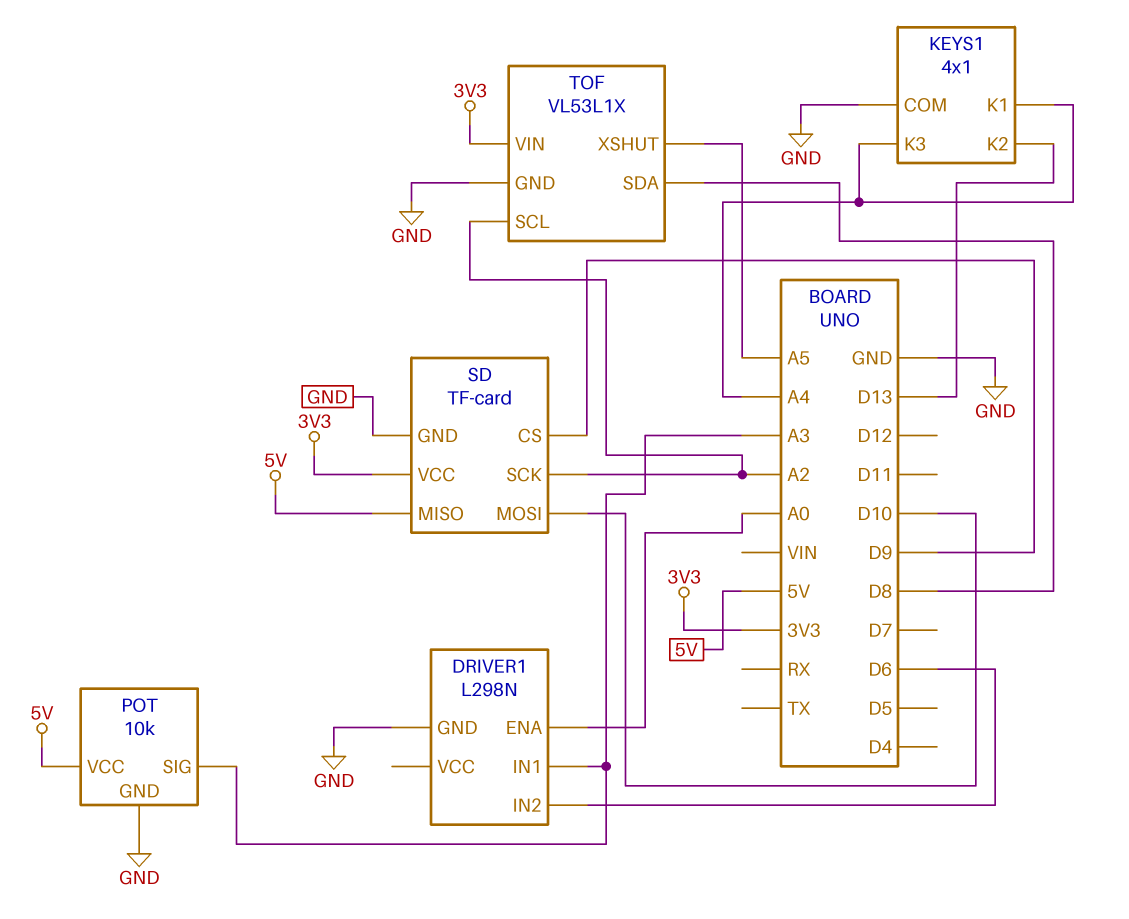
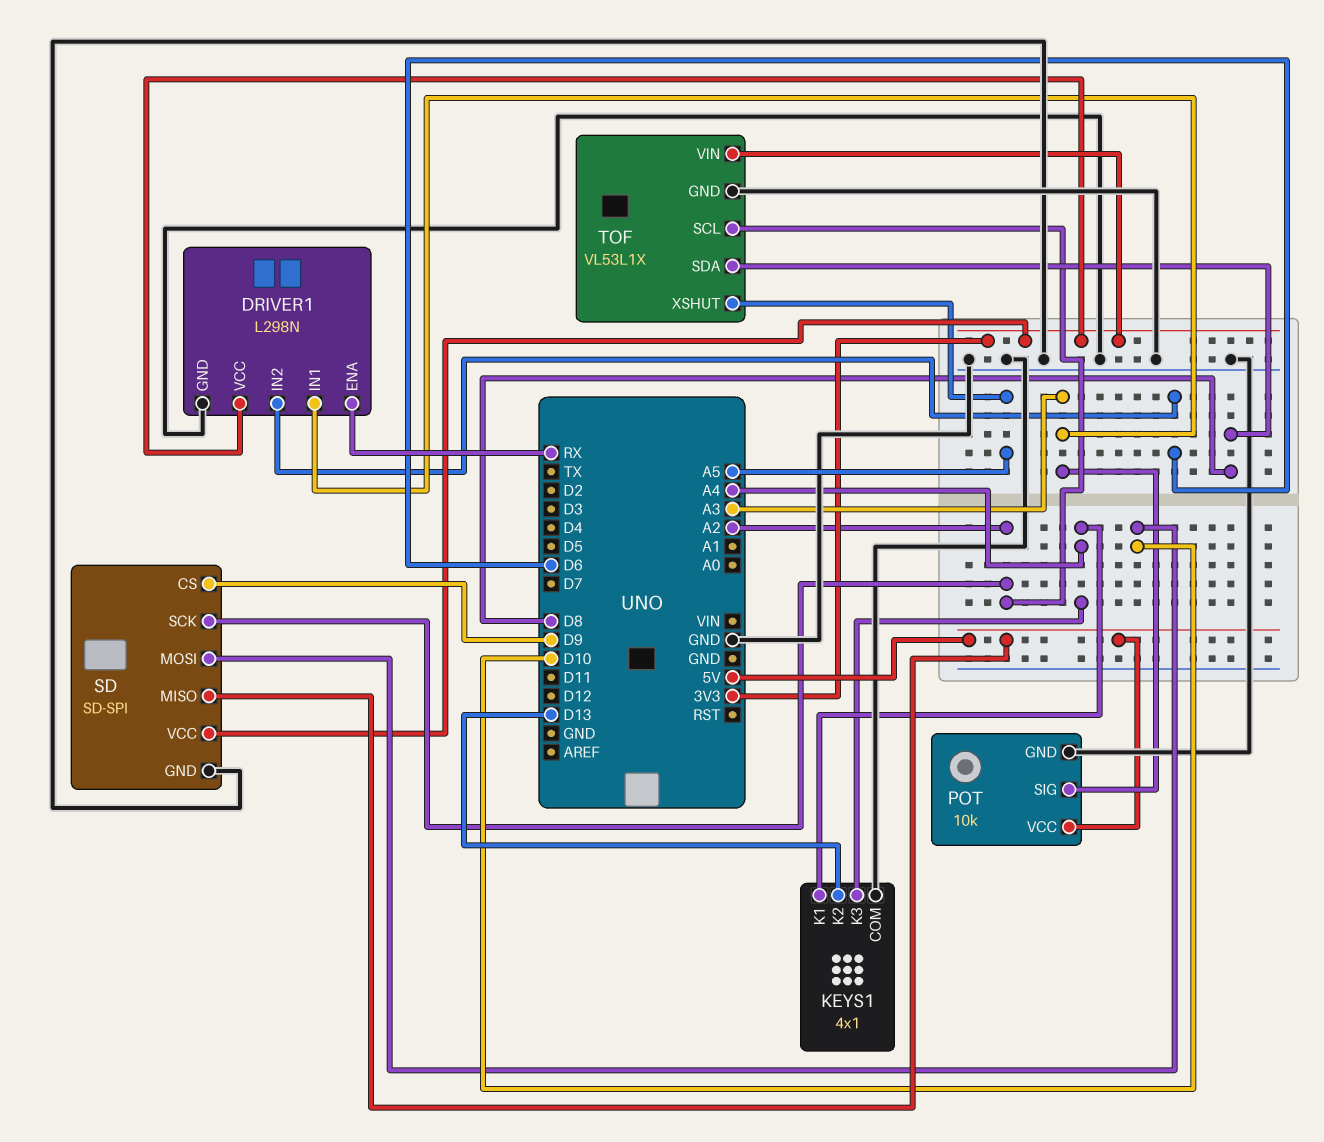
DRIVER1 pin ENA: A0 -> RX
DRIVER1 pin VCC: none -> 3V3
SD: TF-card -> SD-SPI

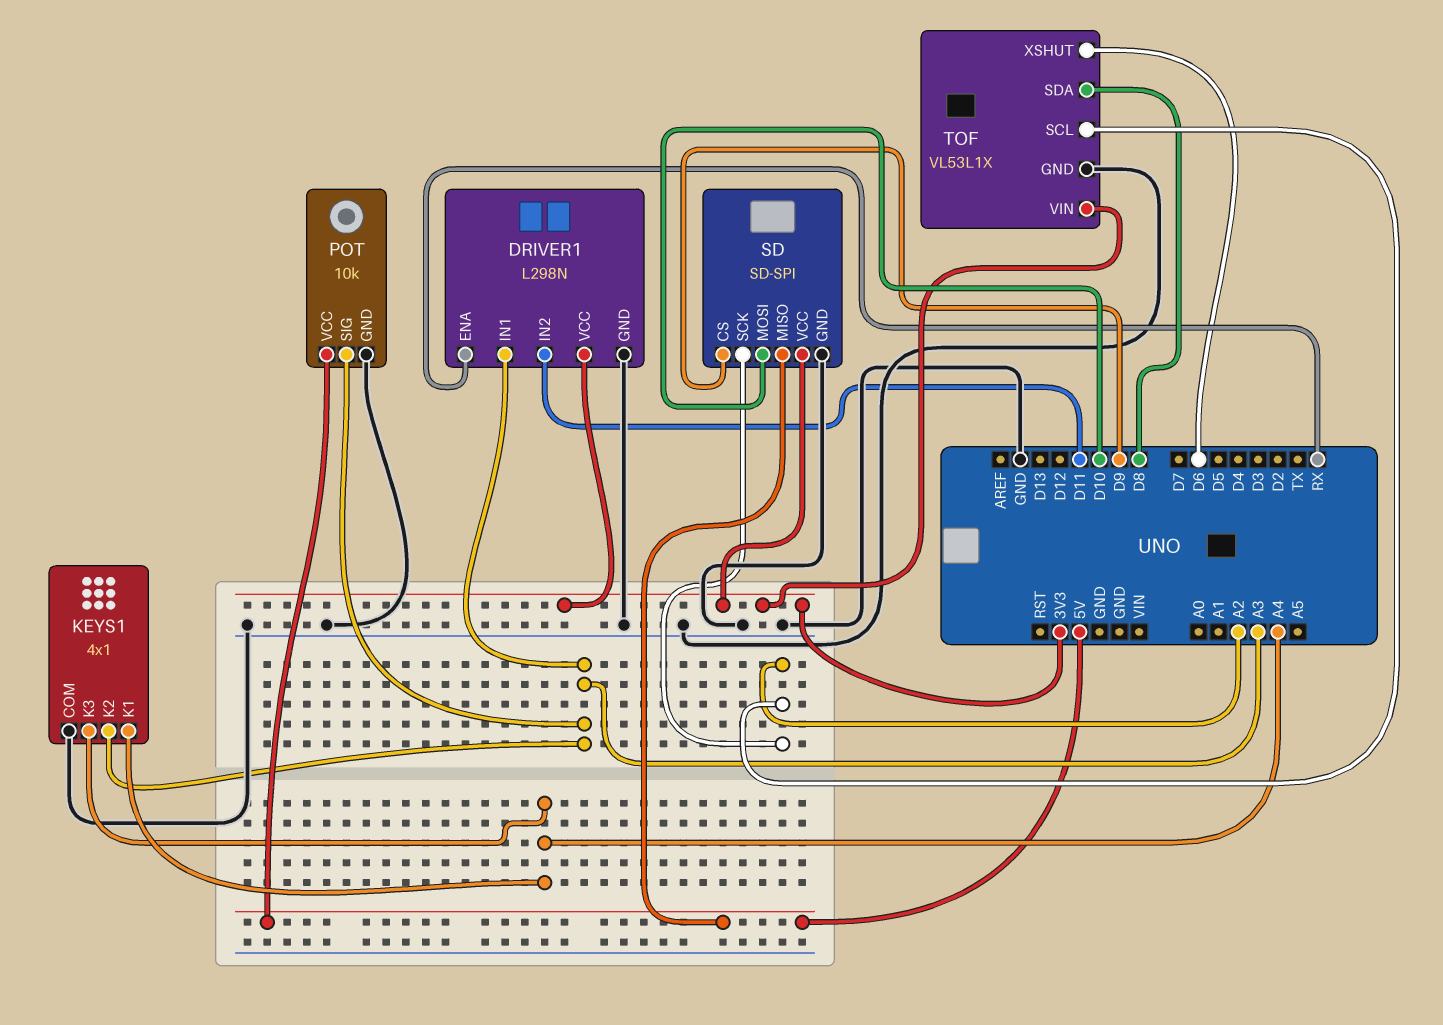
DRIVER1 pin IN2: D6 -> D11
KEYS1 pin K2: D13 -> A3
TOF pin XSHUT: A5 -> D6

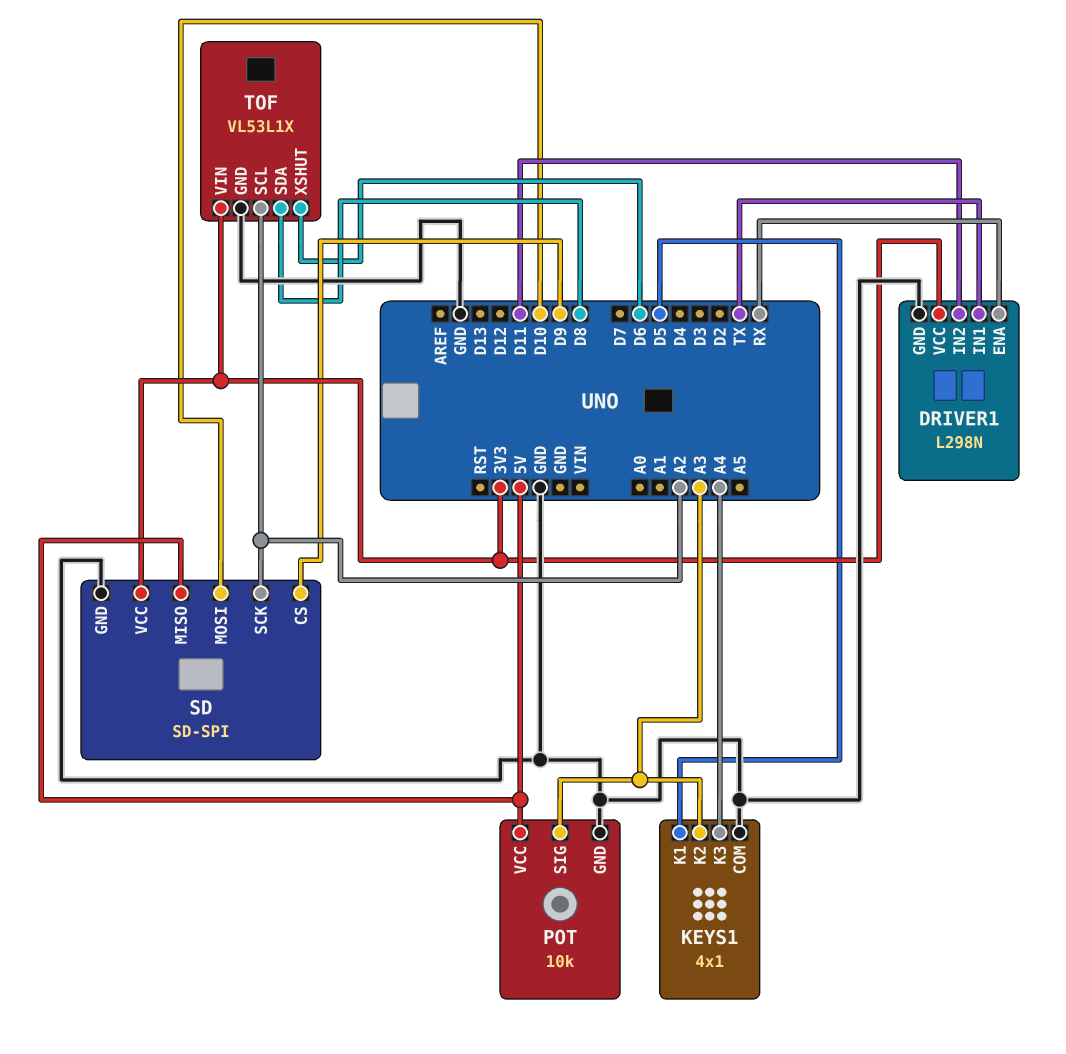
DRIVER1 pin IN1: A3 -> TX
KEYS1 pin K1: A4 -> D5

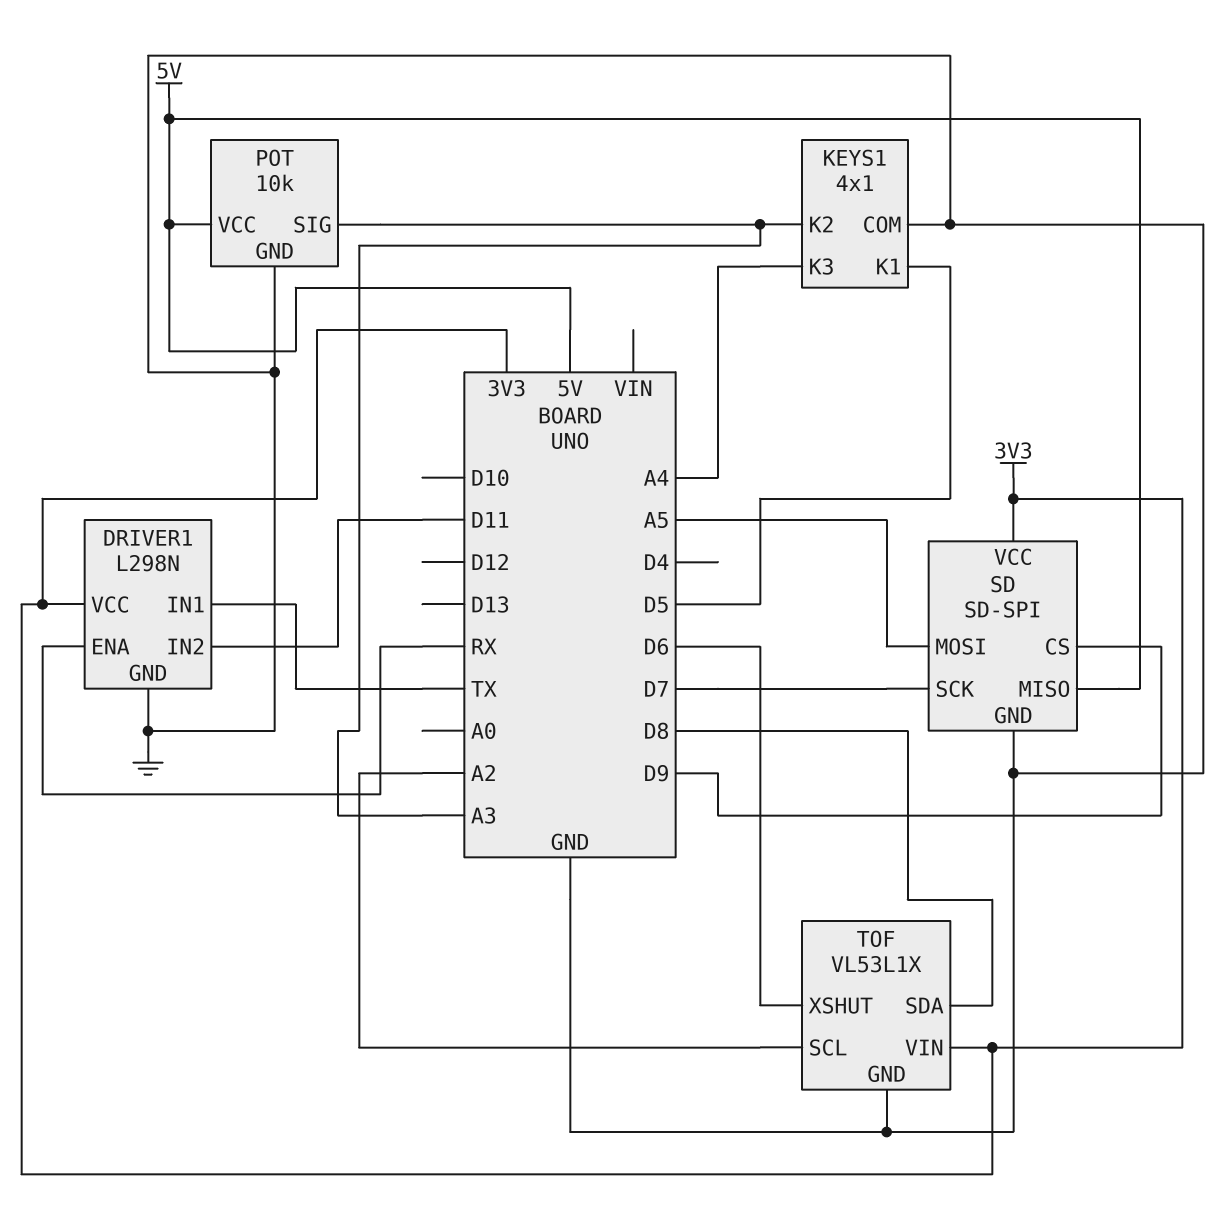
SD pin MOSI: D10 -> A5
SD pin SCK: A2 -> D7

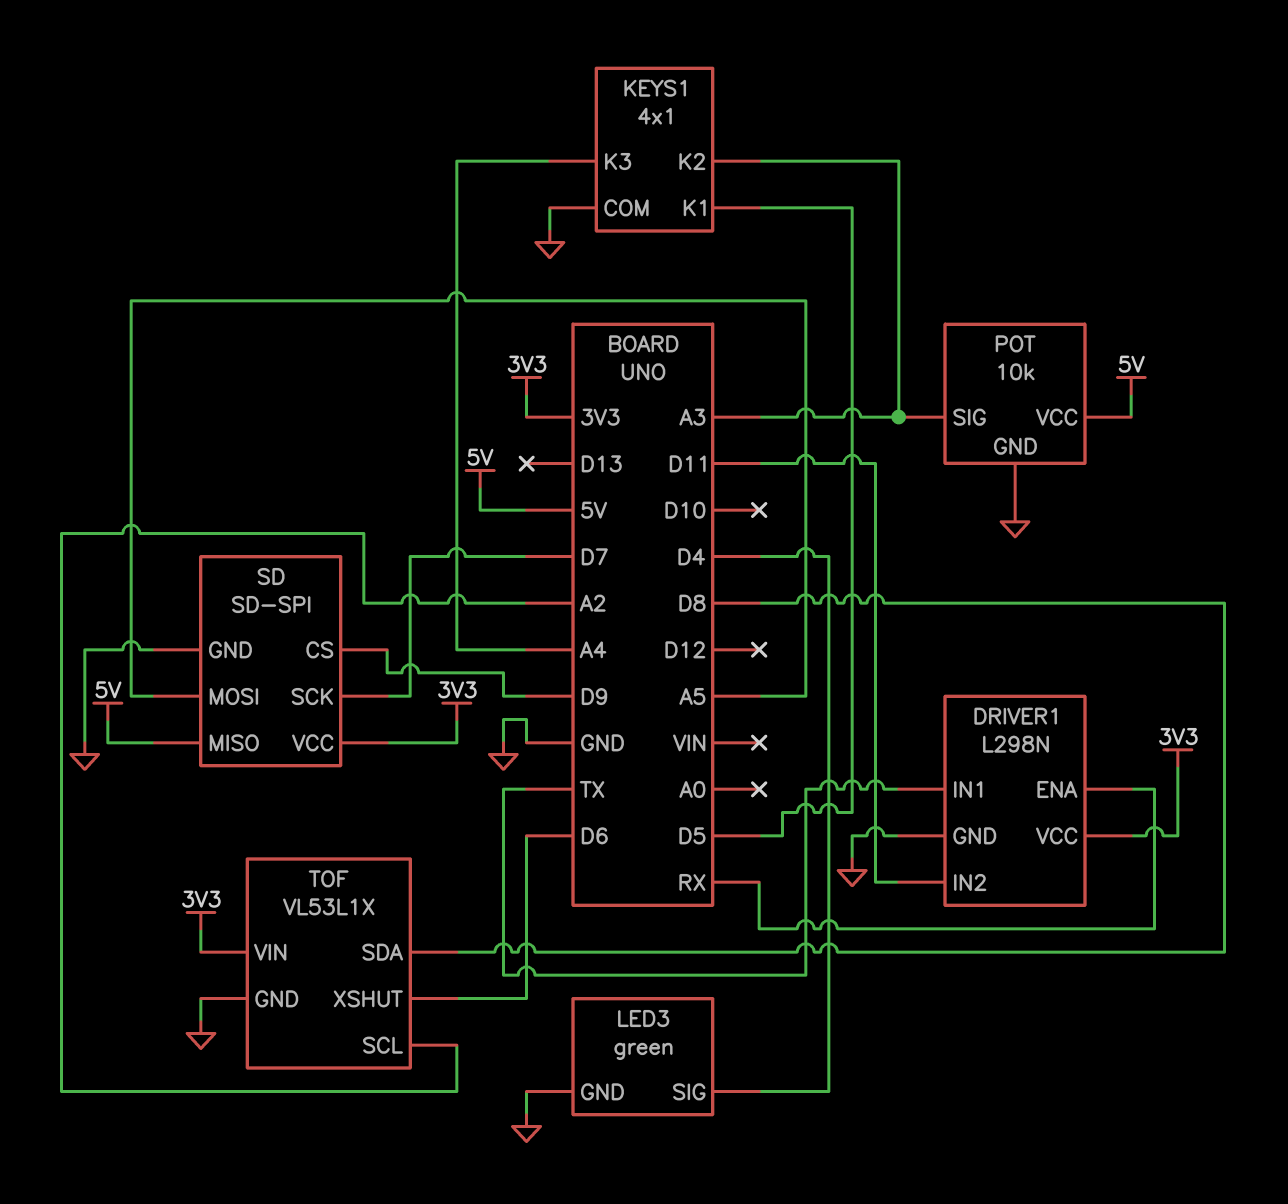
LED3: none -> green
LED3 pin GND: none -> GND
LED3 pin SIG: none -> D4

